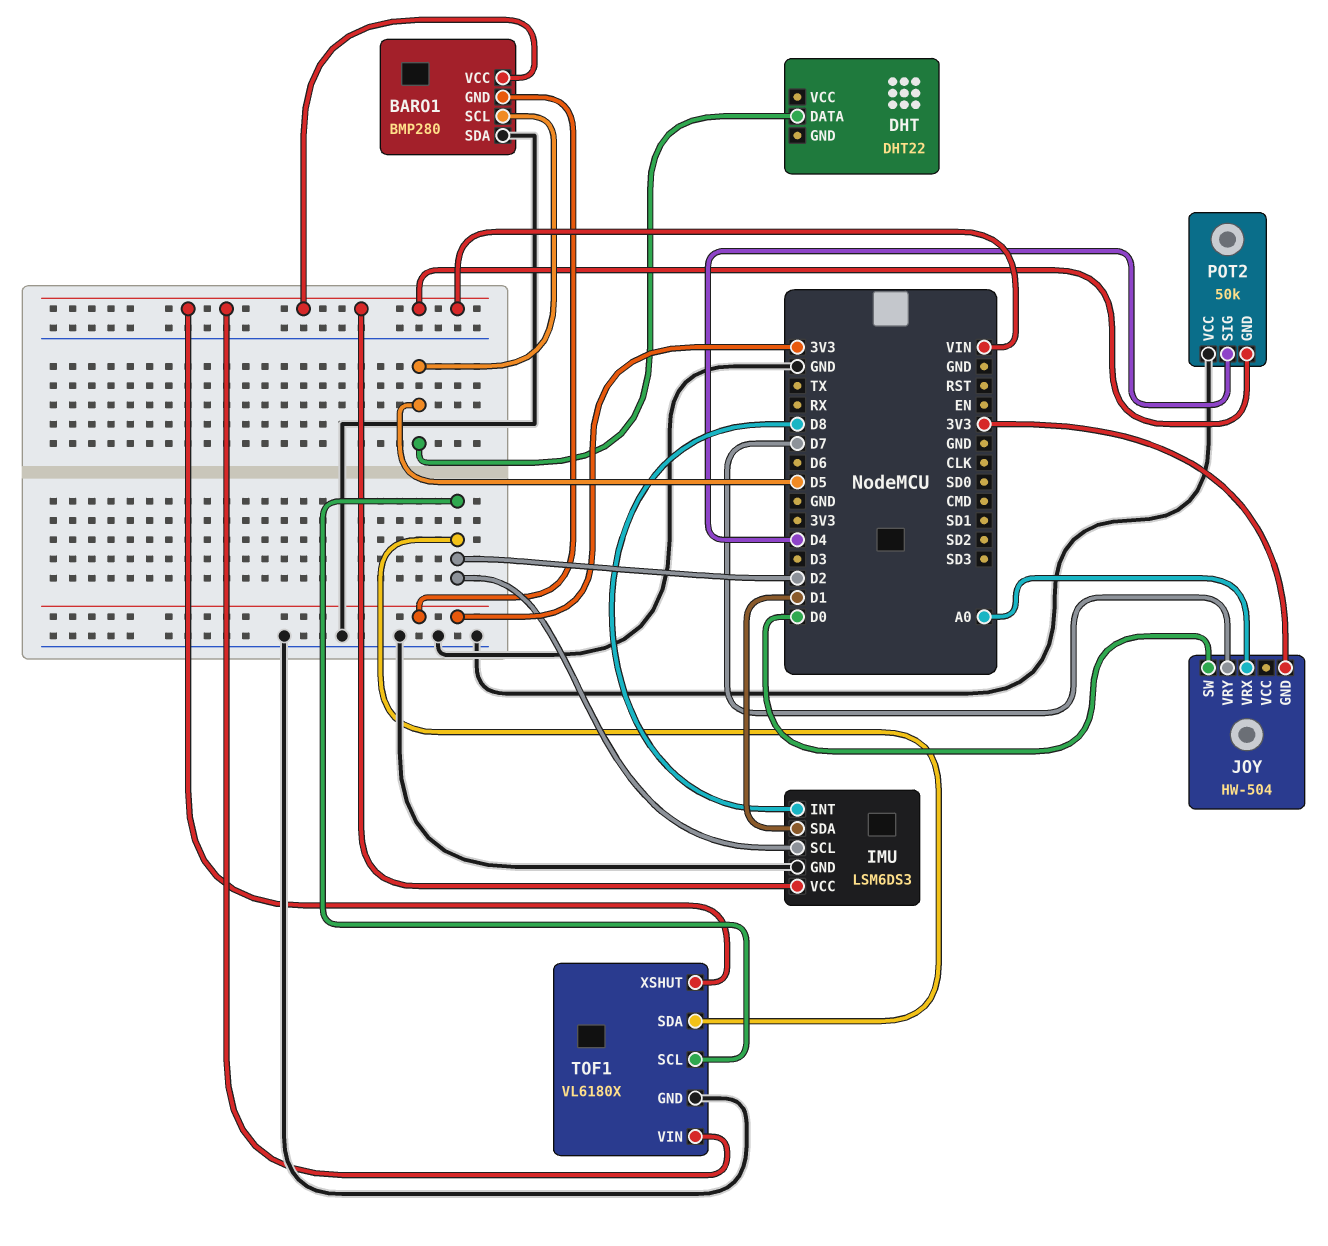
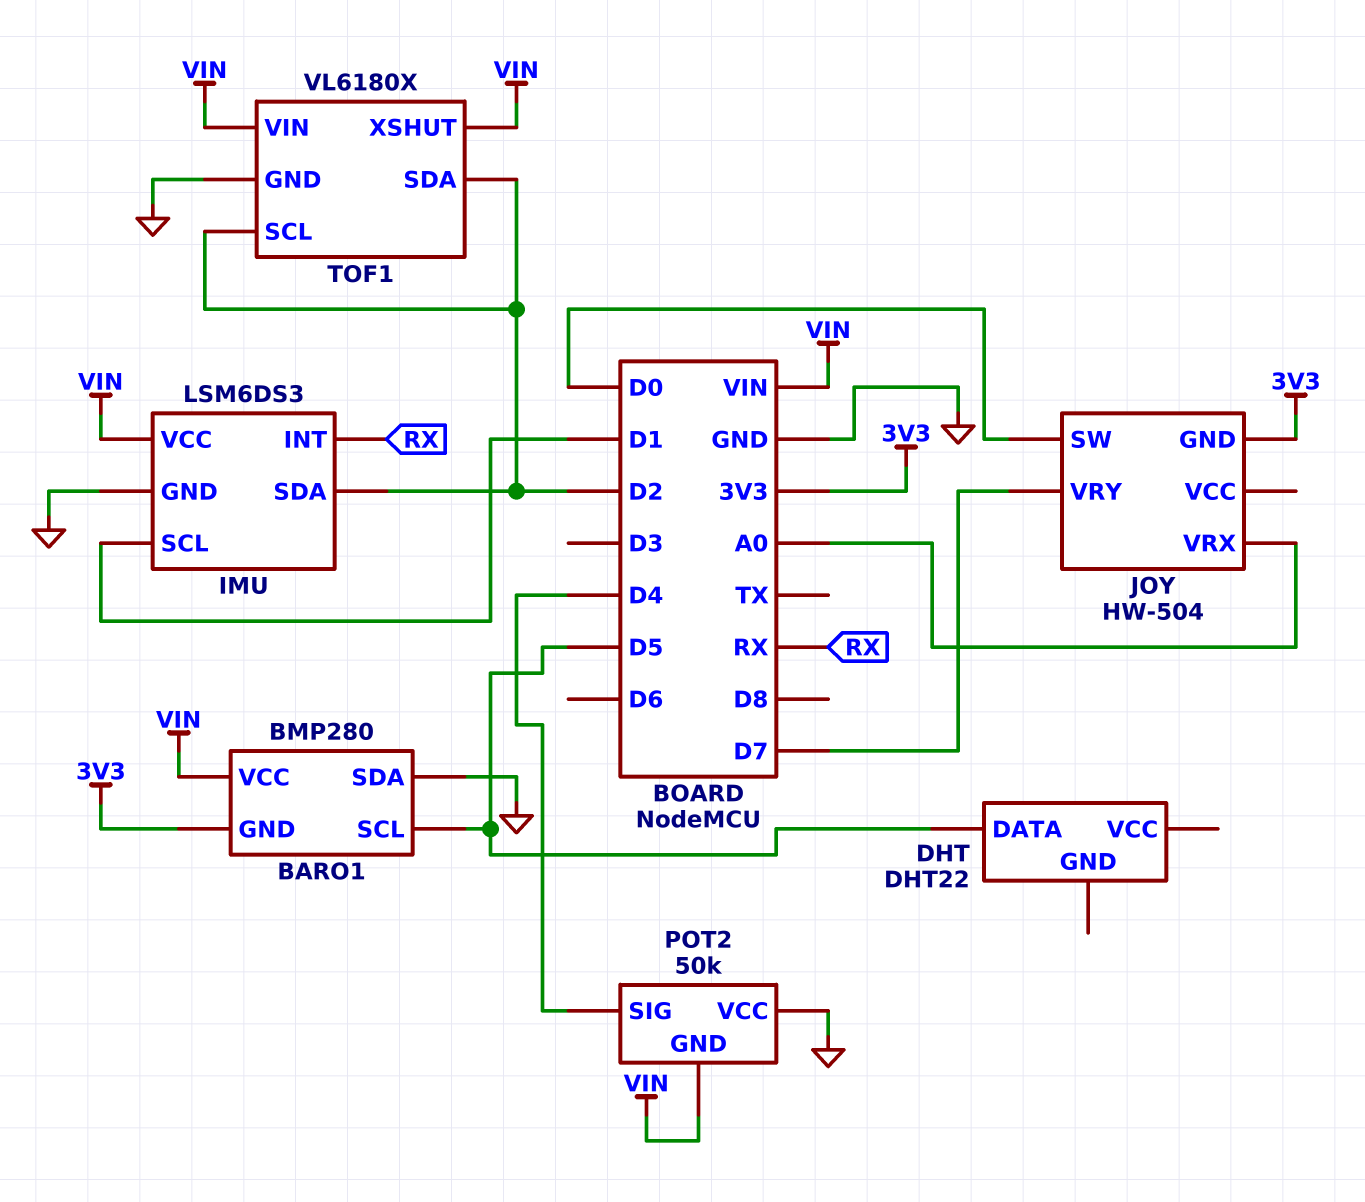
IMU pin INT: D8 -> RX
IMU pin SCL: D2 -> D1
IMU pin SDA: D1 -> D2

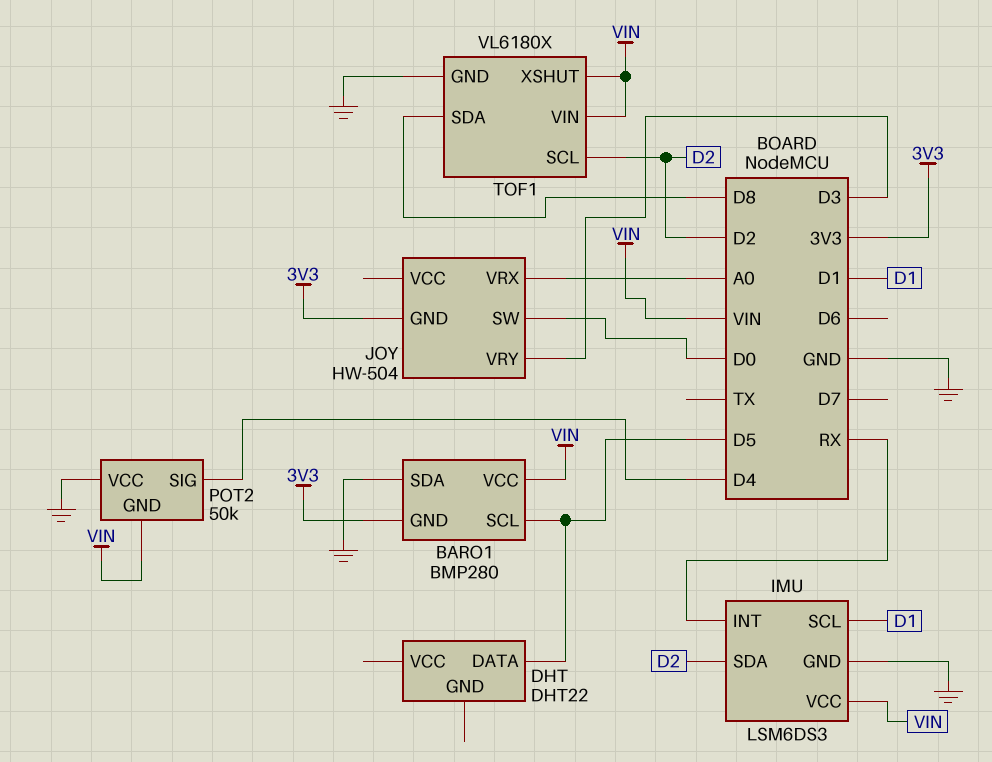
JOY pin VRY: D7 -> D3
TOF1 pin SDA: D2 -> D8

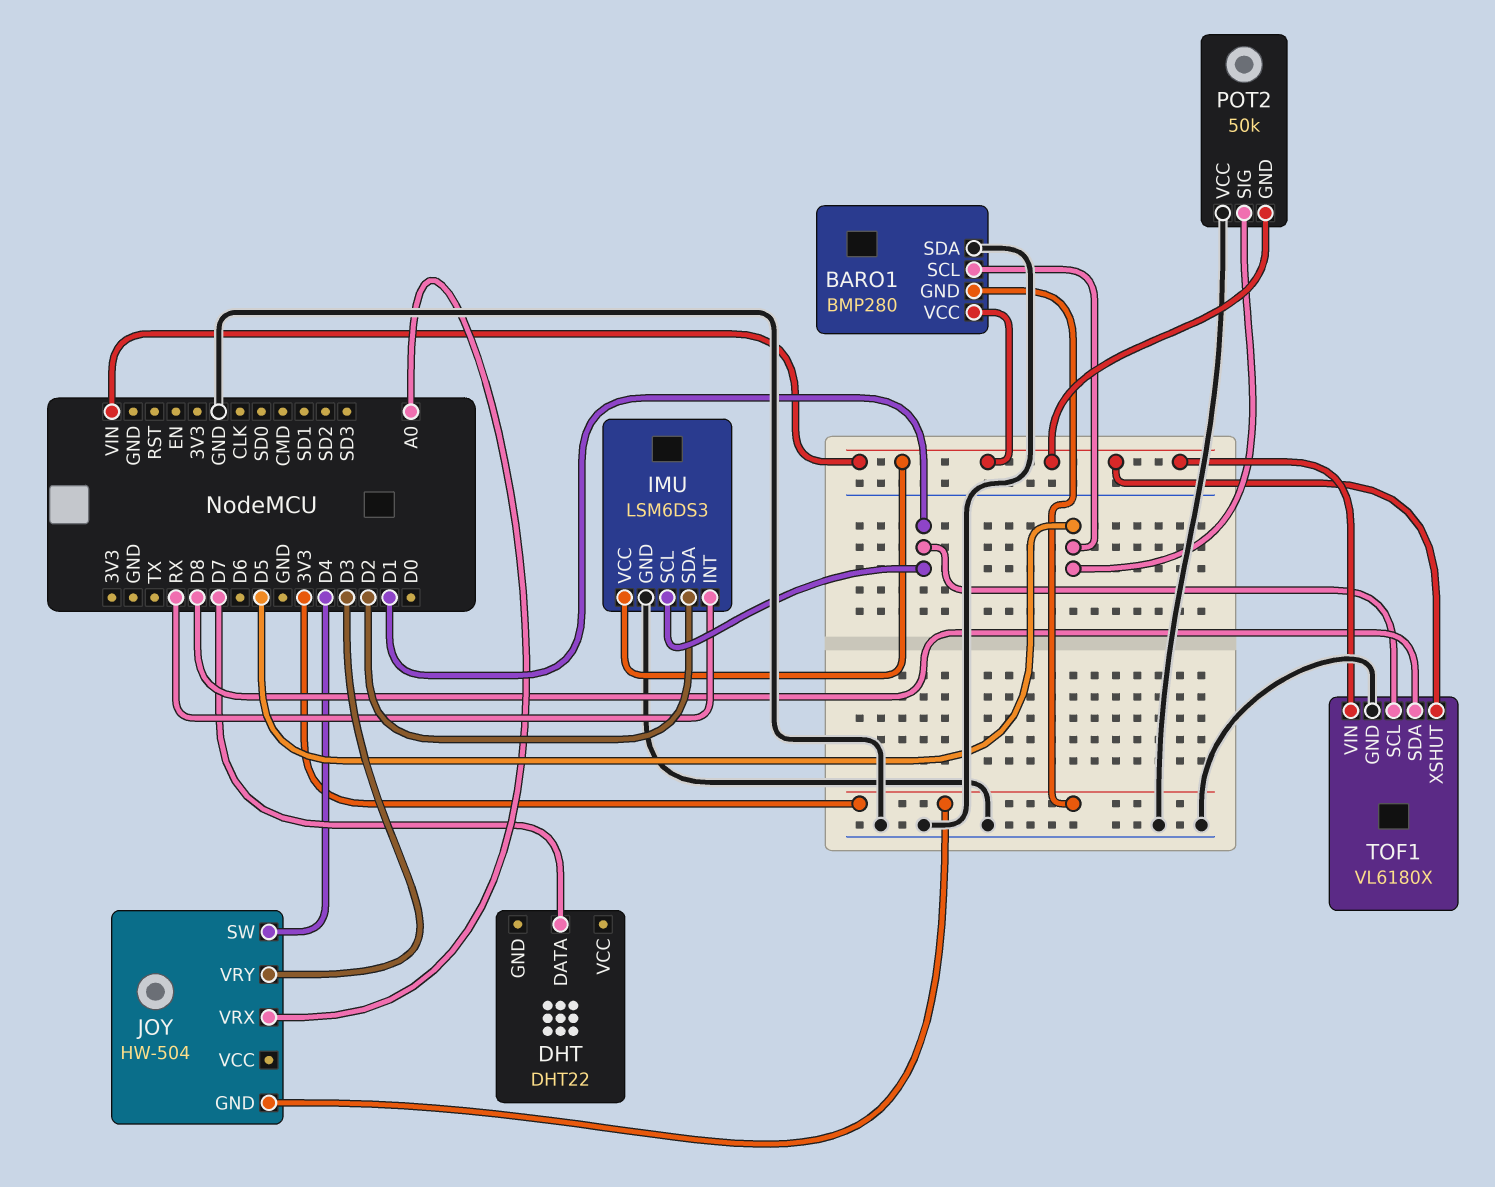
DHT pin DATA: D5 -> D7
JOY pin SW: D0 -> D4
POT2 pin SIG: D4 -> D5
TOF1 pin SCL: D2 -> D1

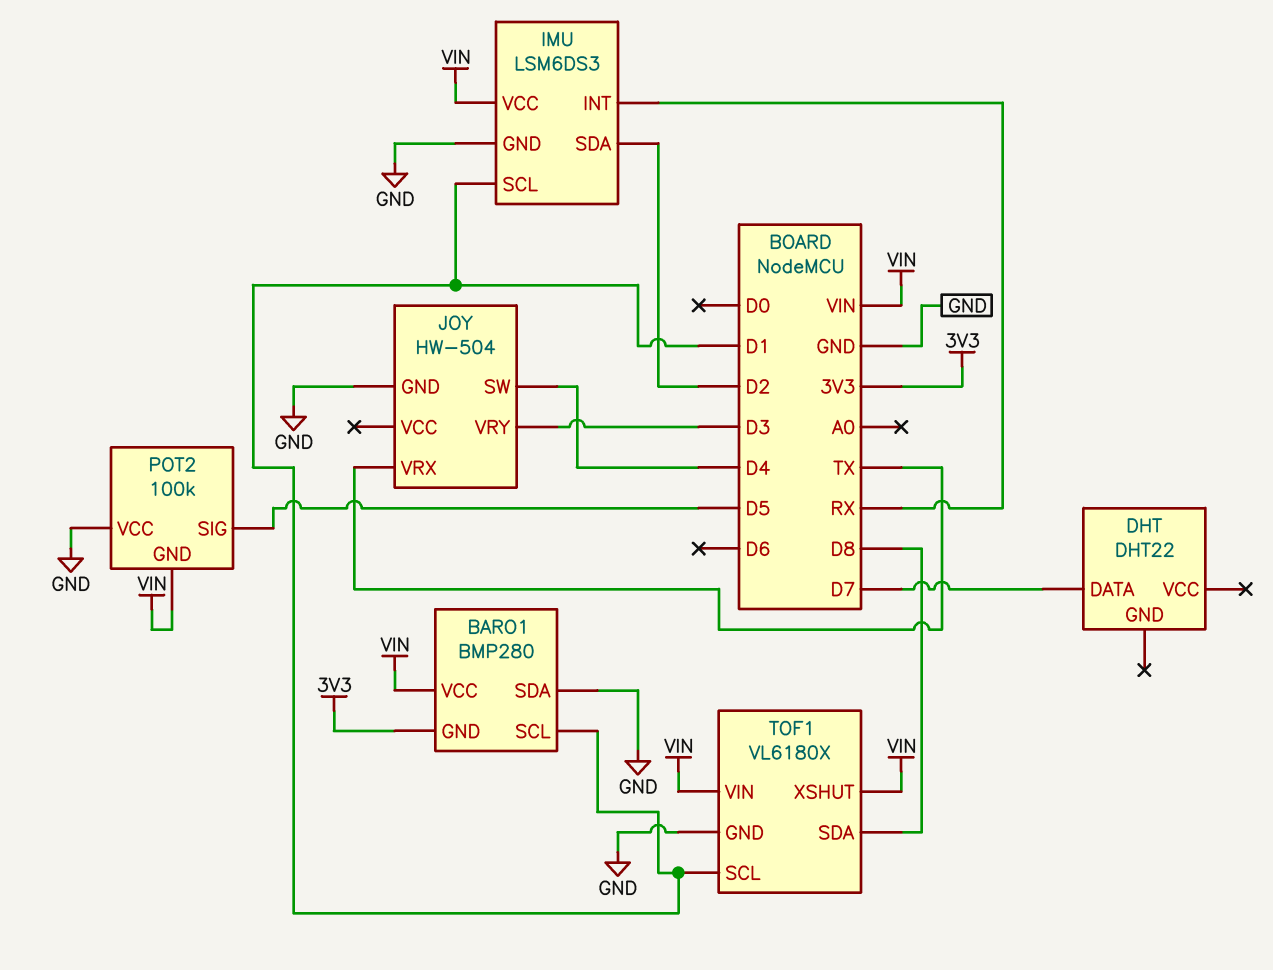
BARO1 pin SCL: D5 -> D1
JOY pin GND: 3V3 -> GND
JOY pin VRX: A0 -> TX
POT2: 50k -> 100k

